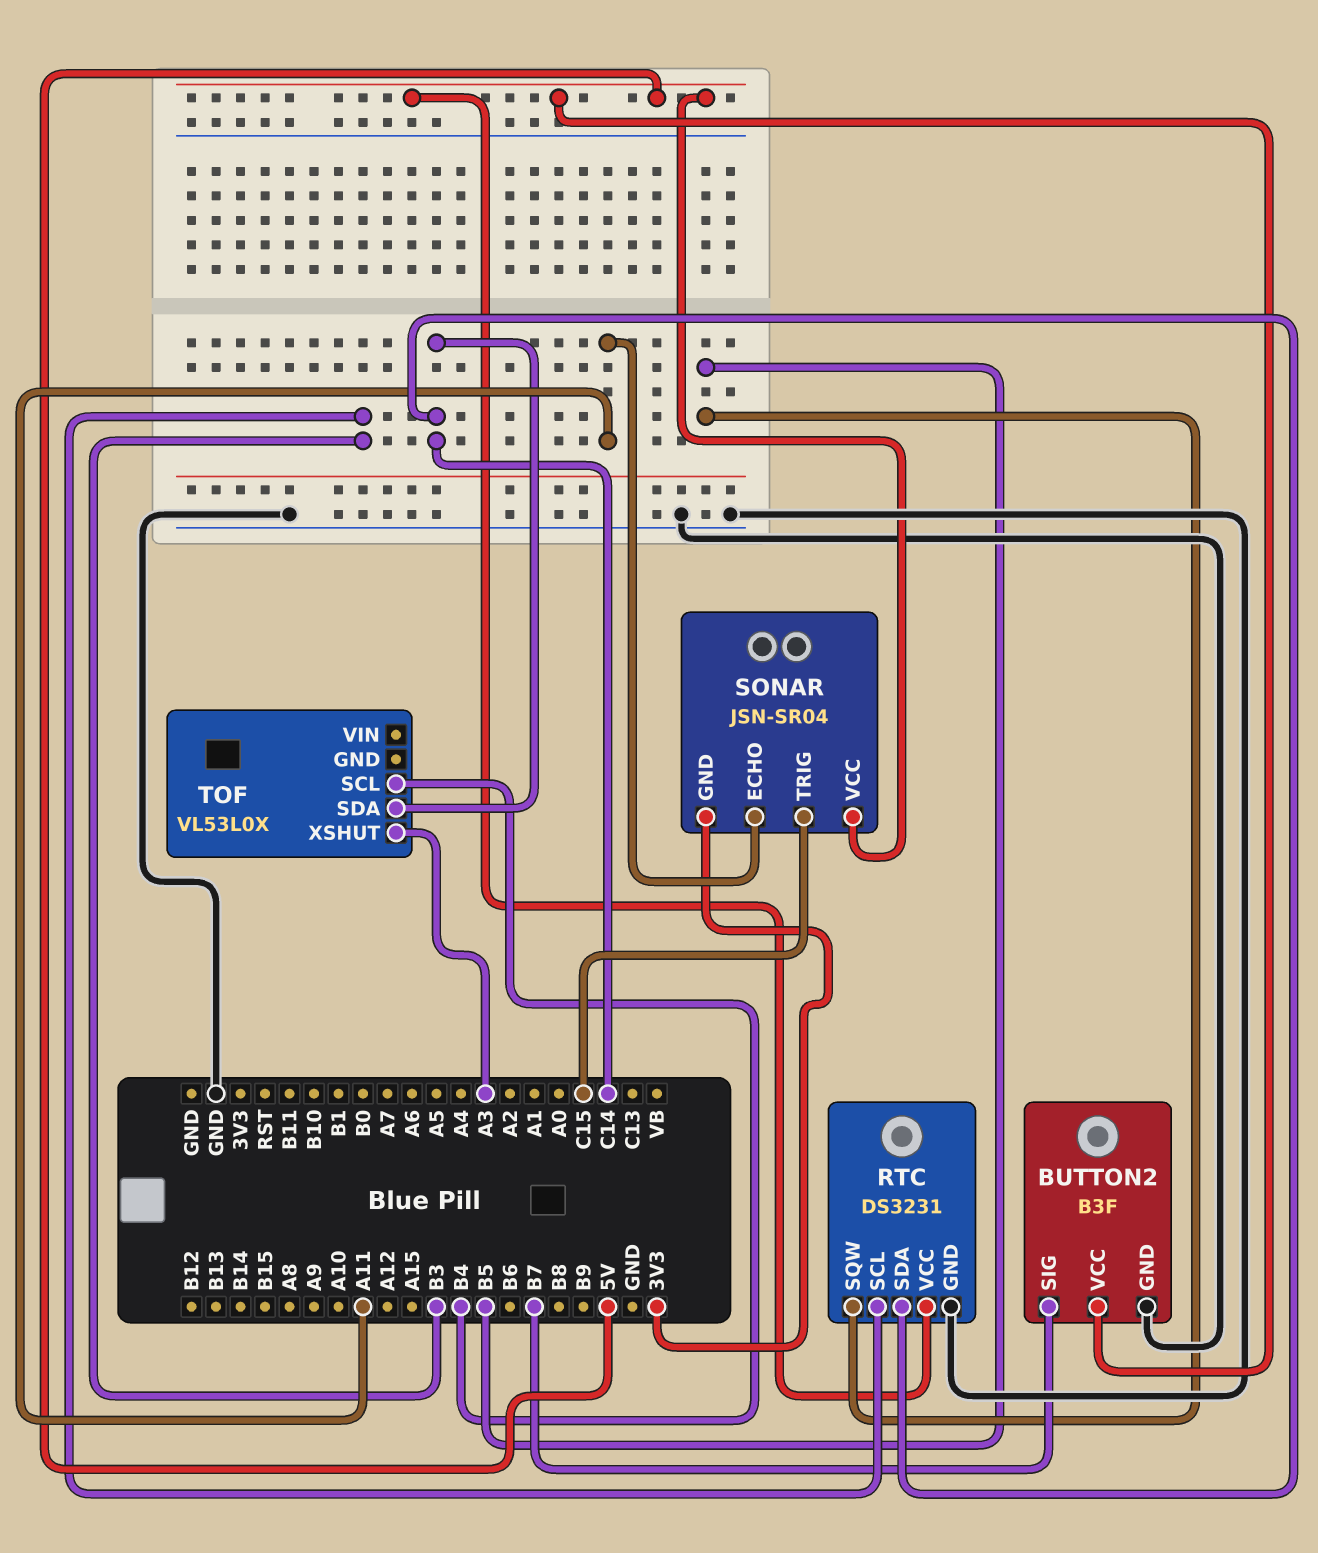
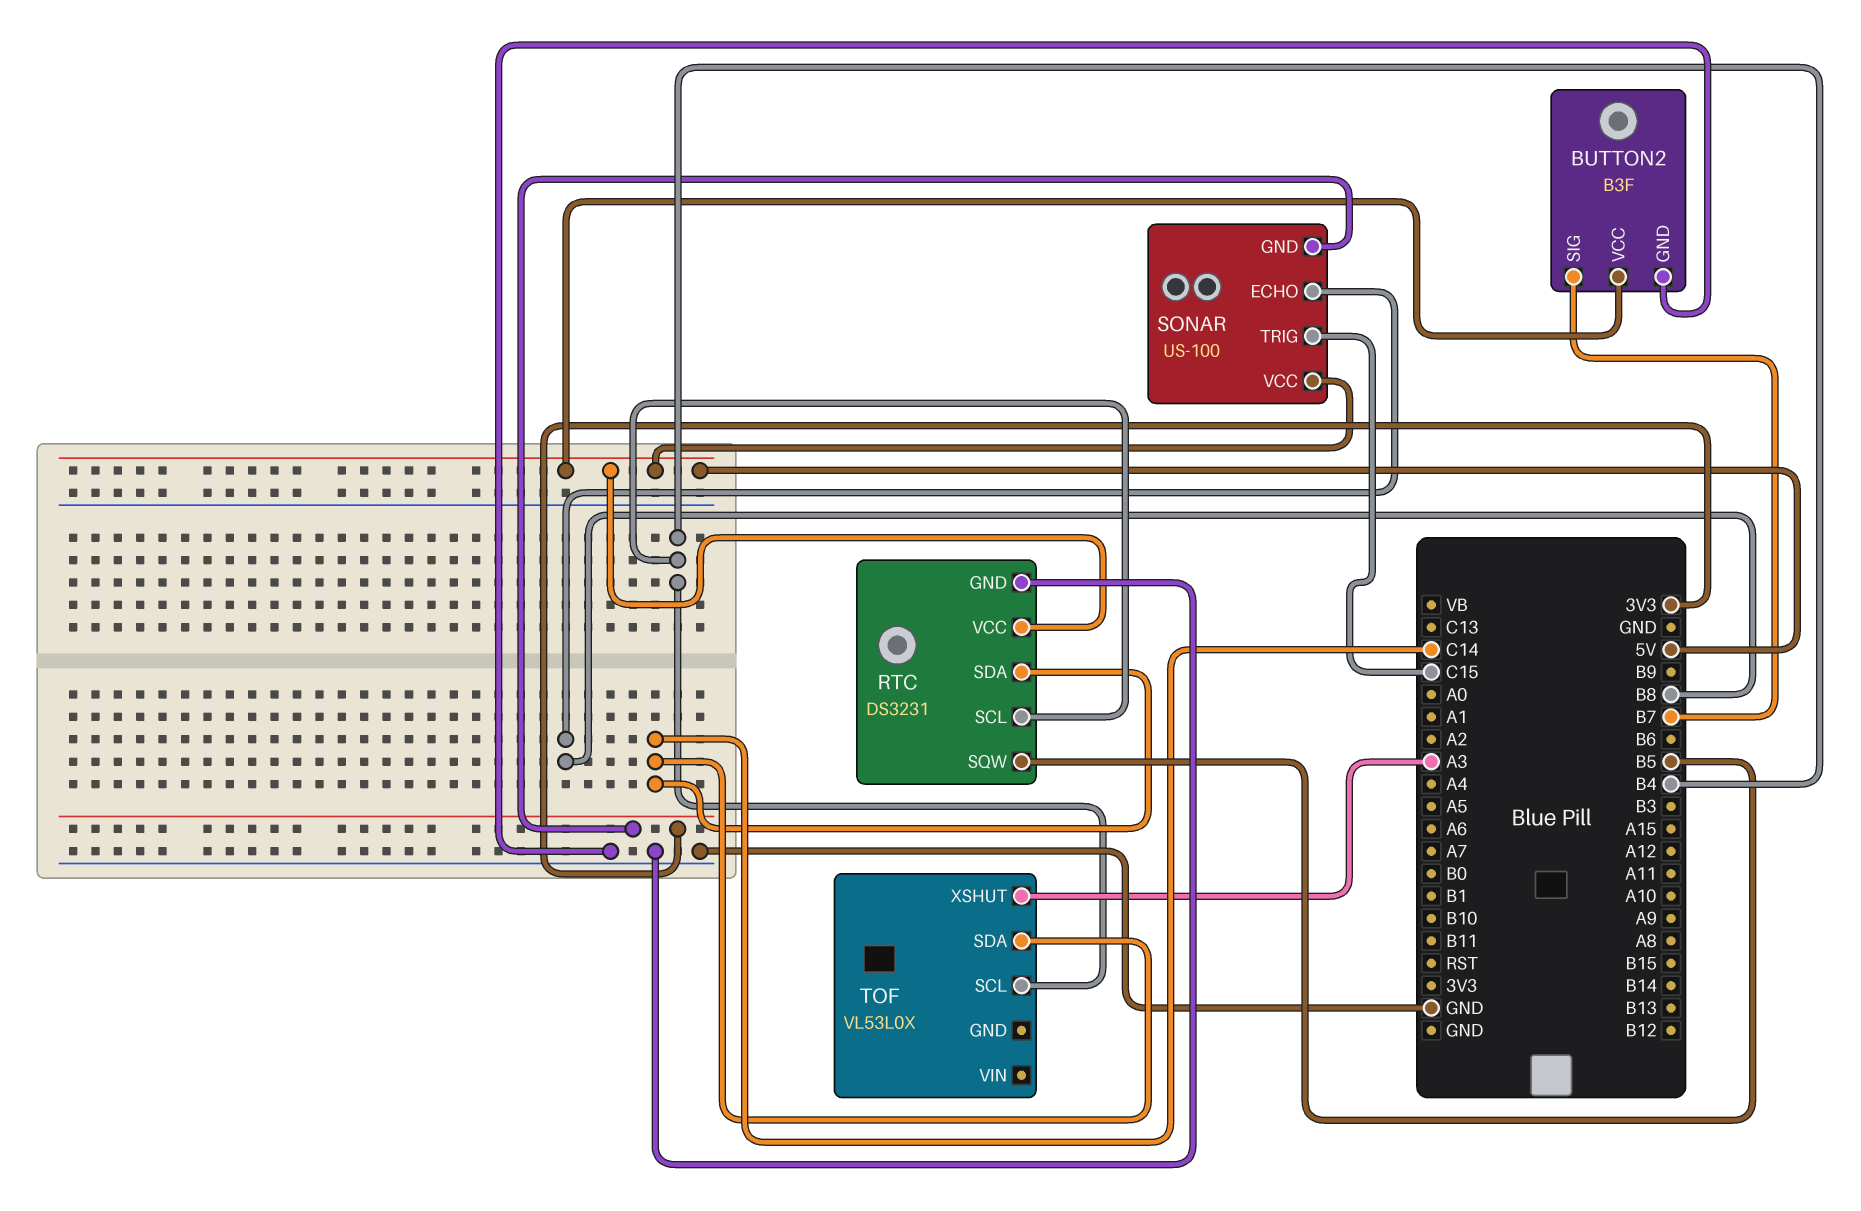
RTC pin SCL: B3 -> B4
SONAR: JSN-SR04 -> US-100
SONAR pin ECHO: A11 -> B8

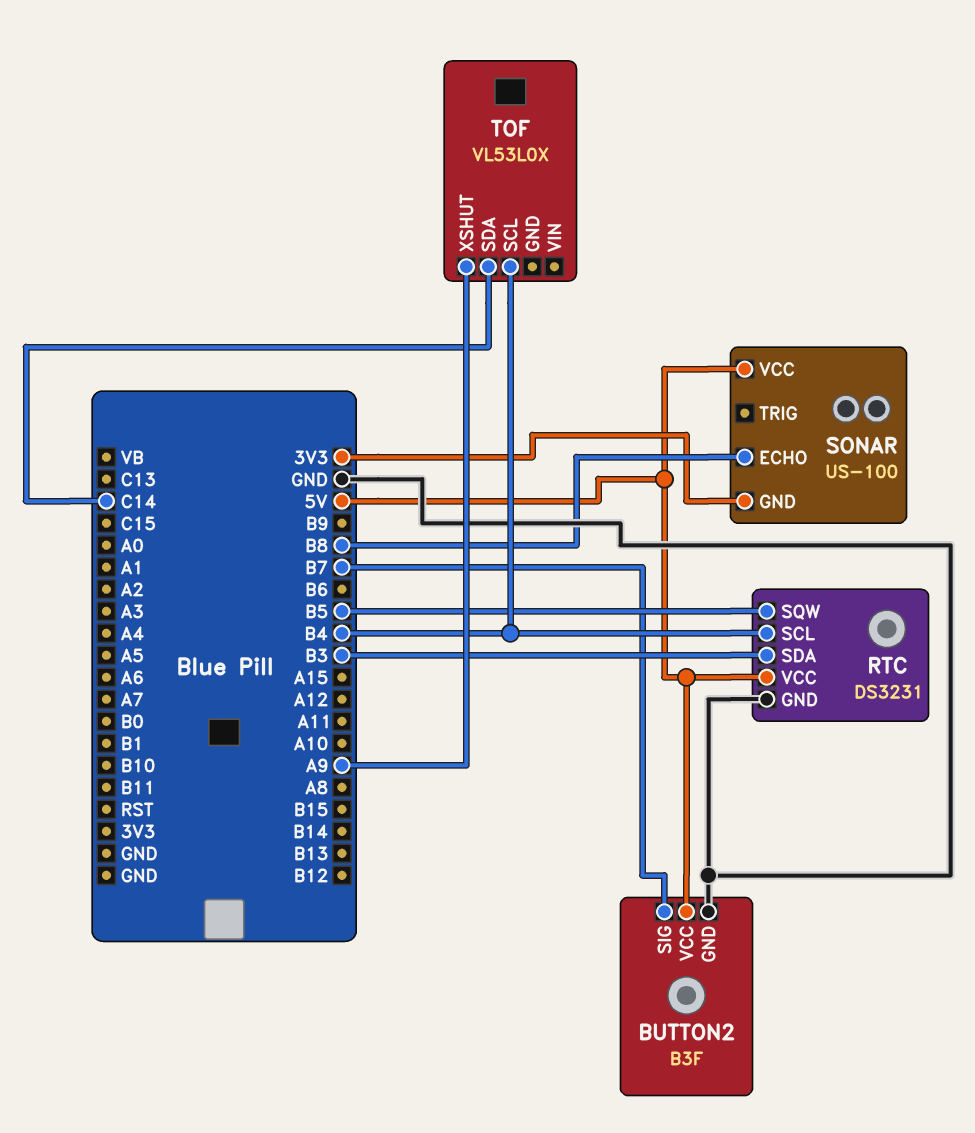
RTC pin SDA: C14 -> B3
SONAR pin TRIG: C15 -> none
TOF pin XSHUT: A3 -> A9

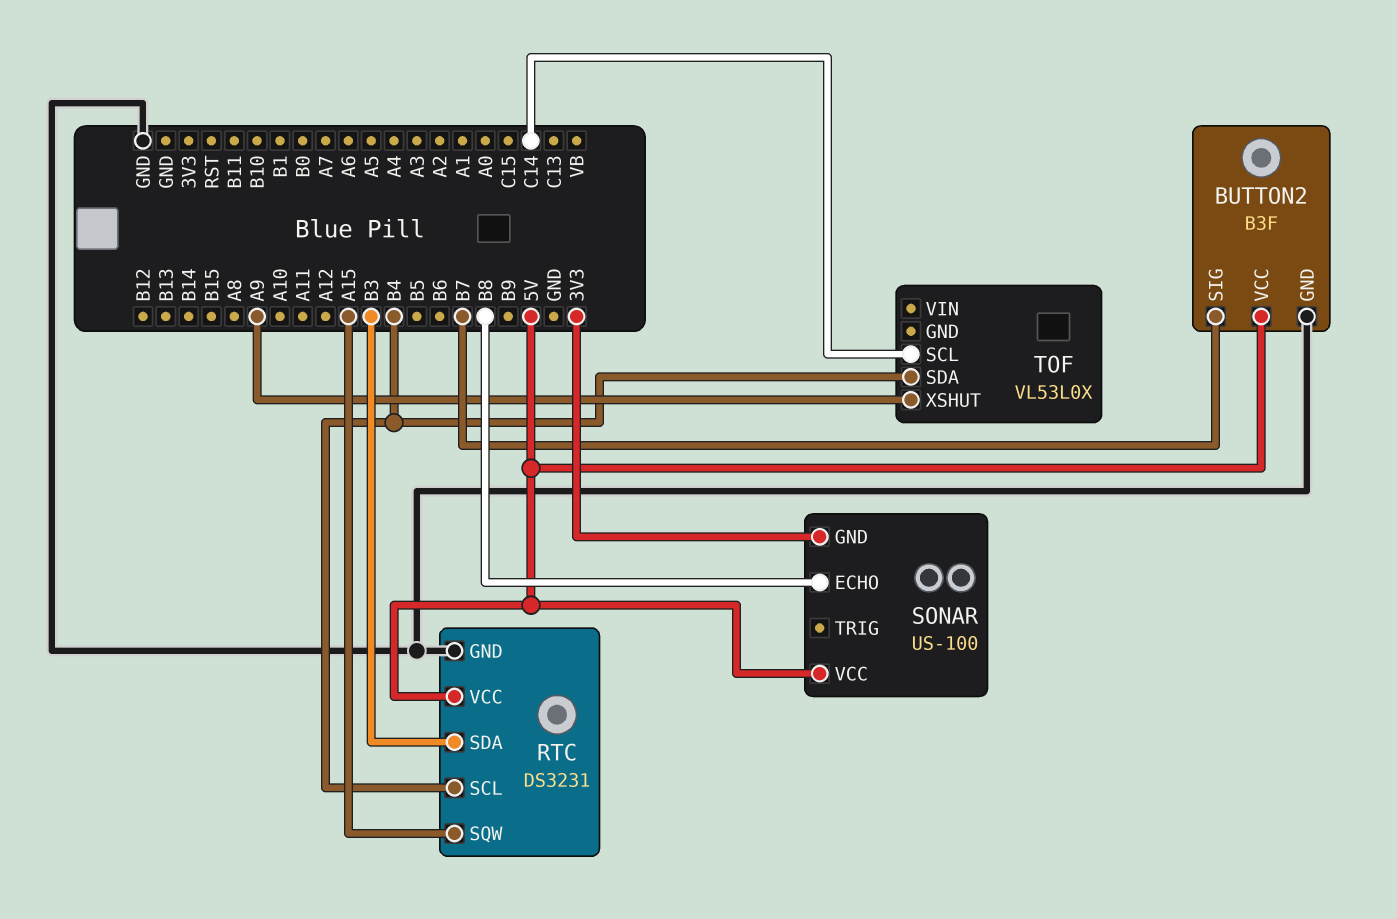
RTC pin SQW: B5 -> A15
TOF pin SCL: B4 -> C14
TOF pin SDA: C14 -> B4

